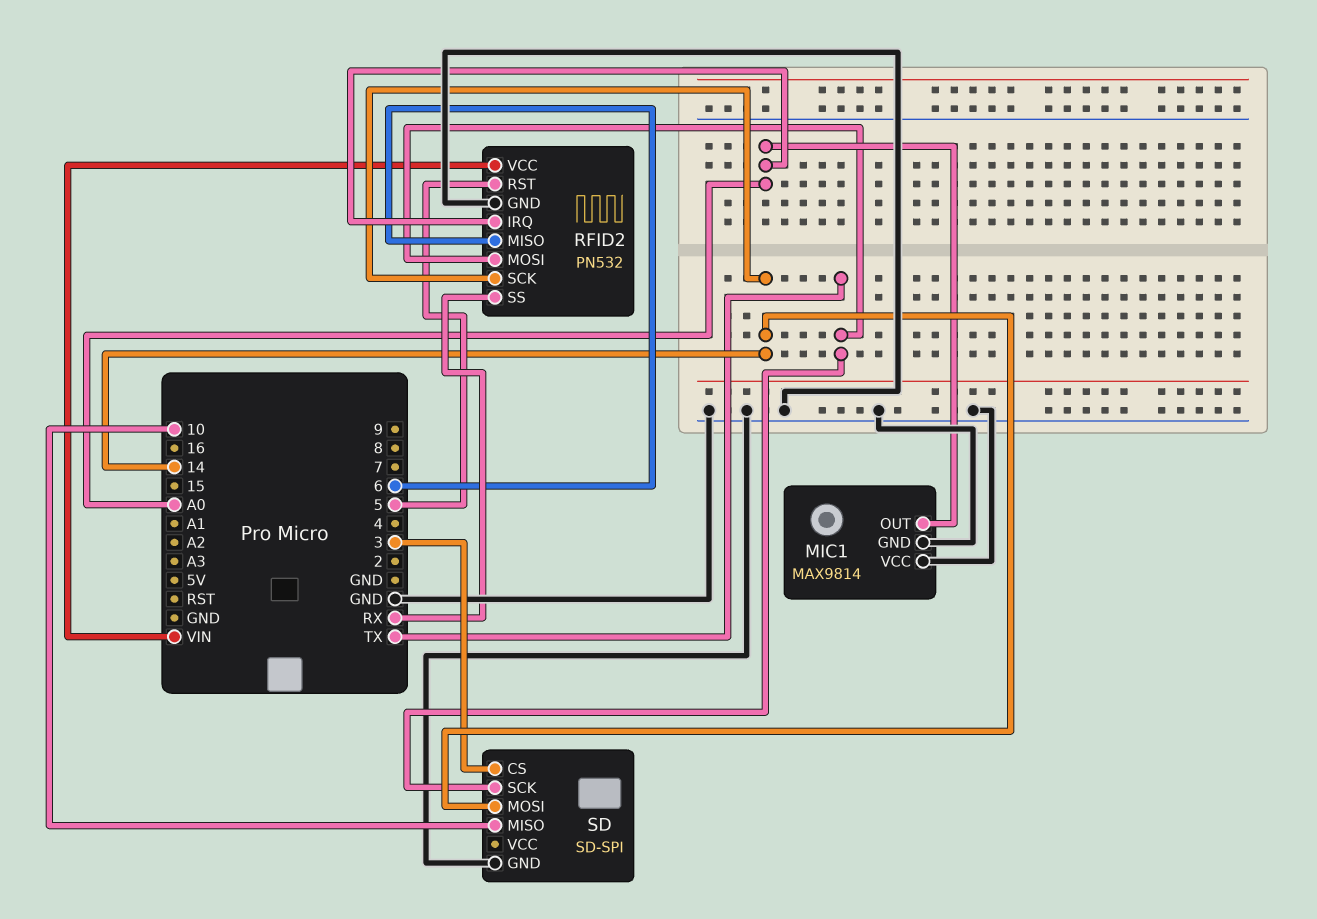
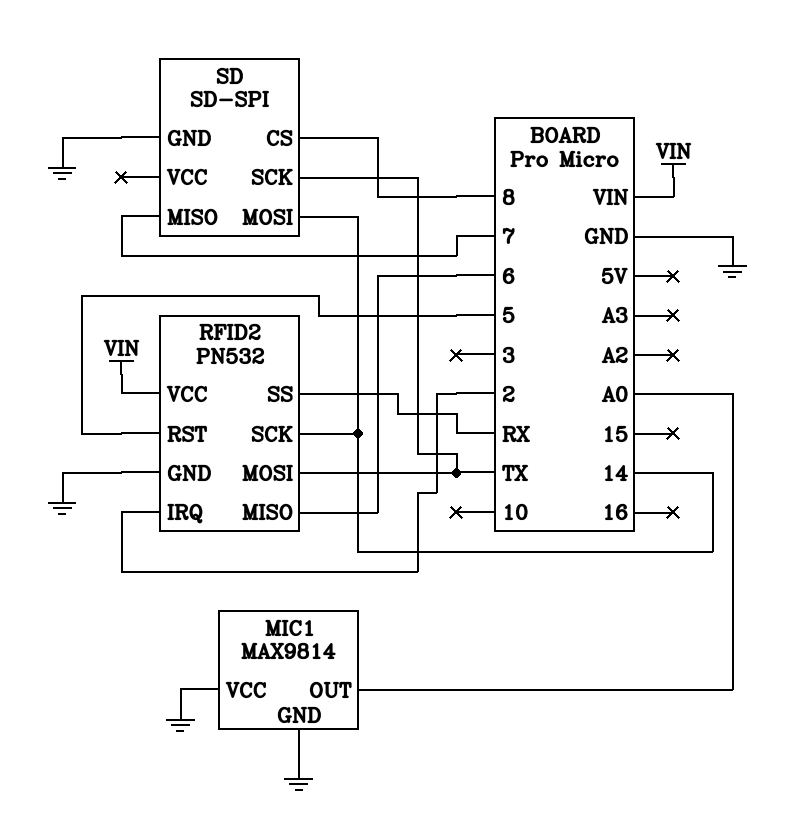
RFID2 pin IRQ: A0 -> 2
SD pin CS: 3 -> 8
SD pin MISO: 10 -> 7

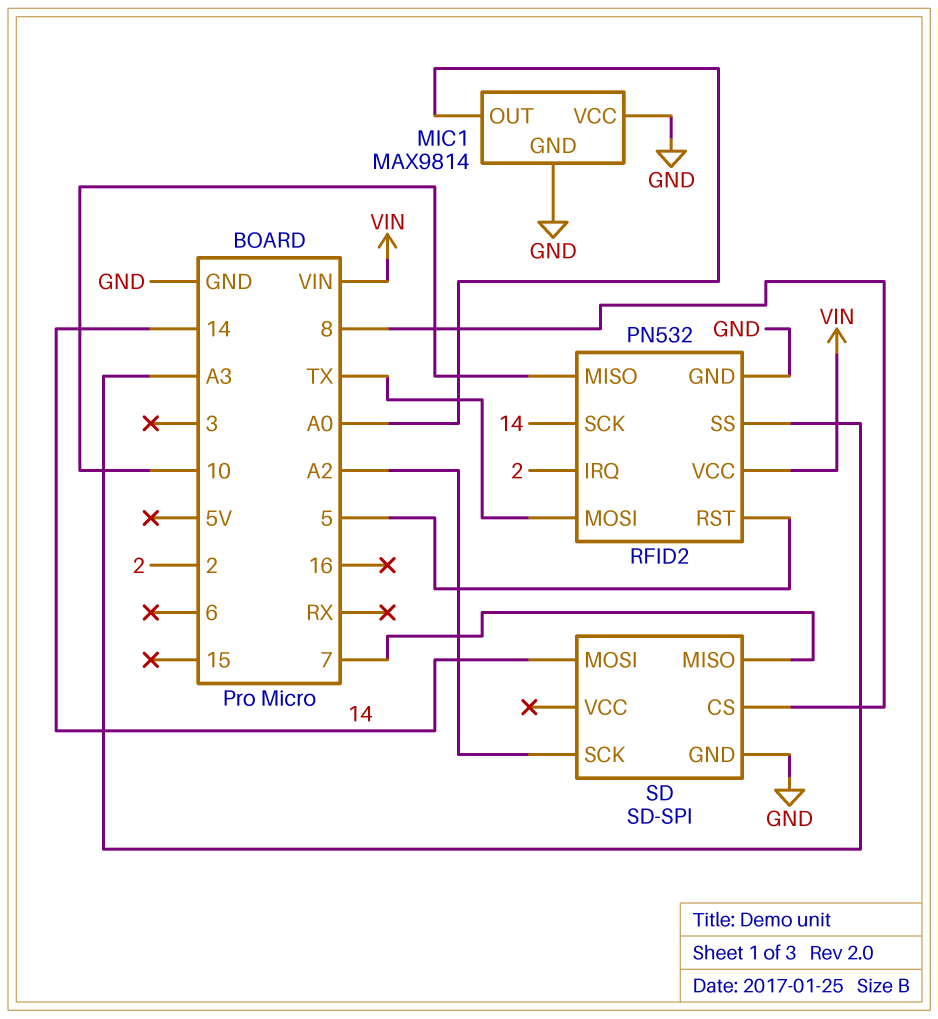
RFID2 pin MISO: 6 -> 10
RFID2 pin SS: RX -> A3
SD pin SCK: TX -> A2

